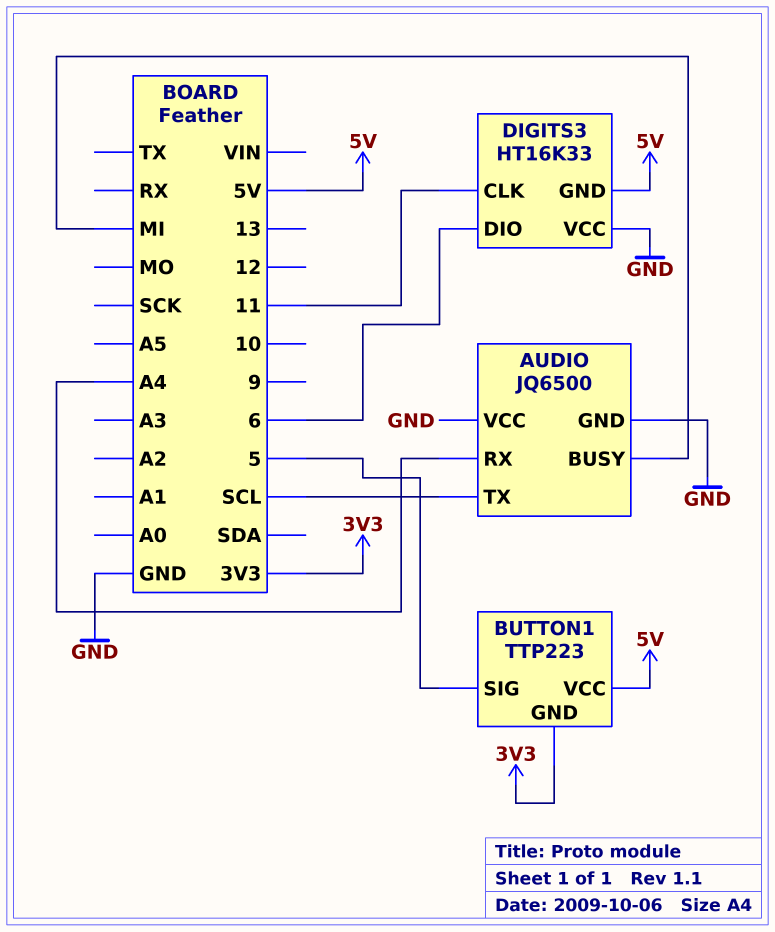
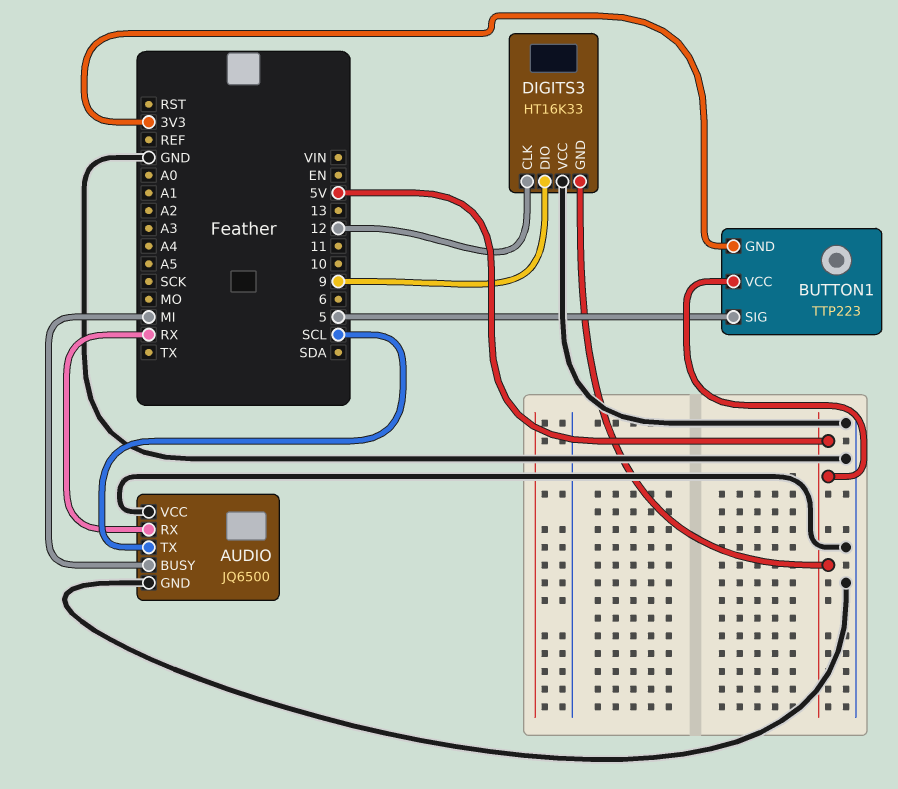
AUDIO pin RX: A4 -> RX
DIGITS3 pin CLK: 11 -> 12
DIGITS3 pin DIO: 6 -> 9

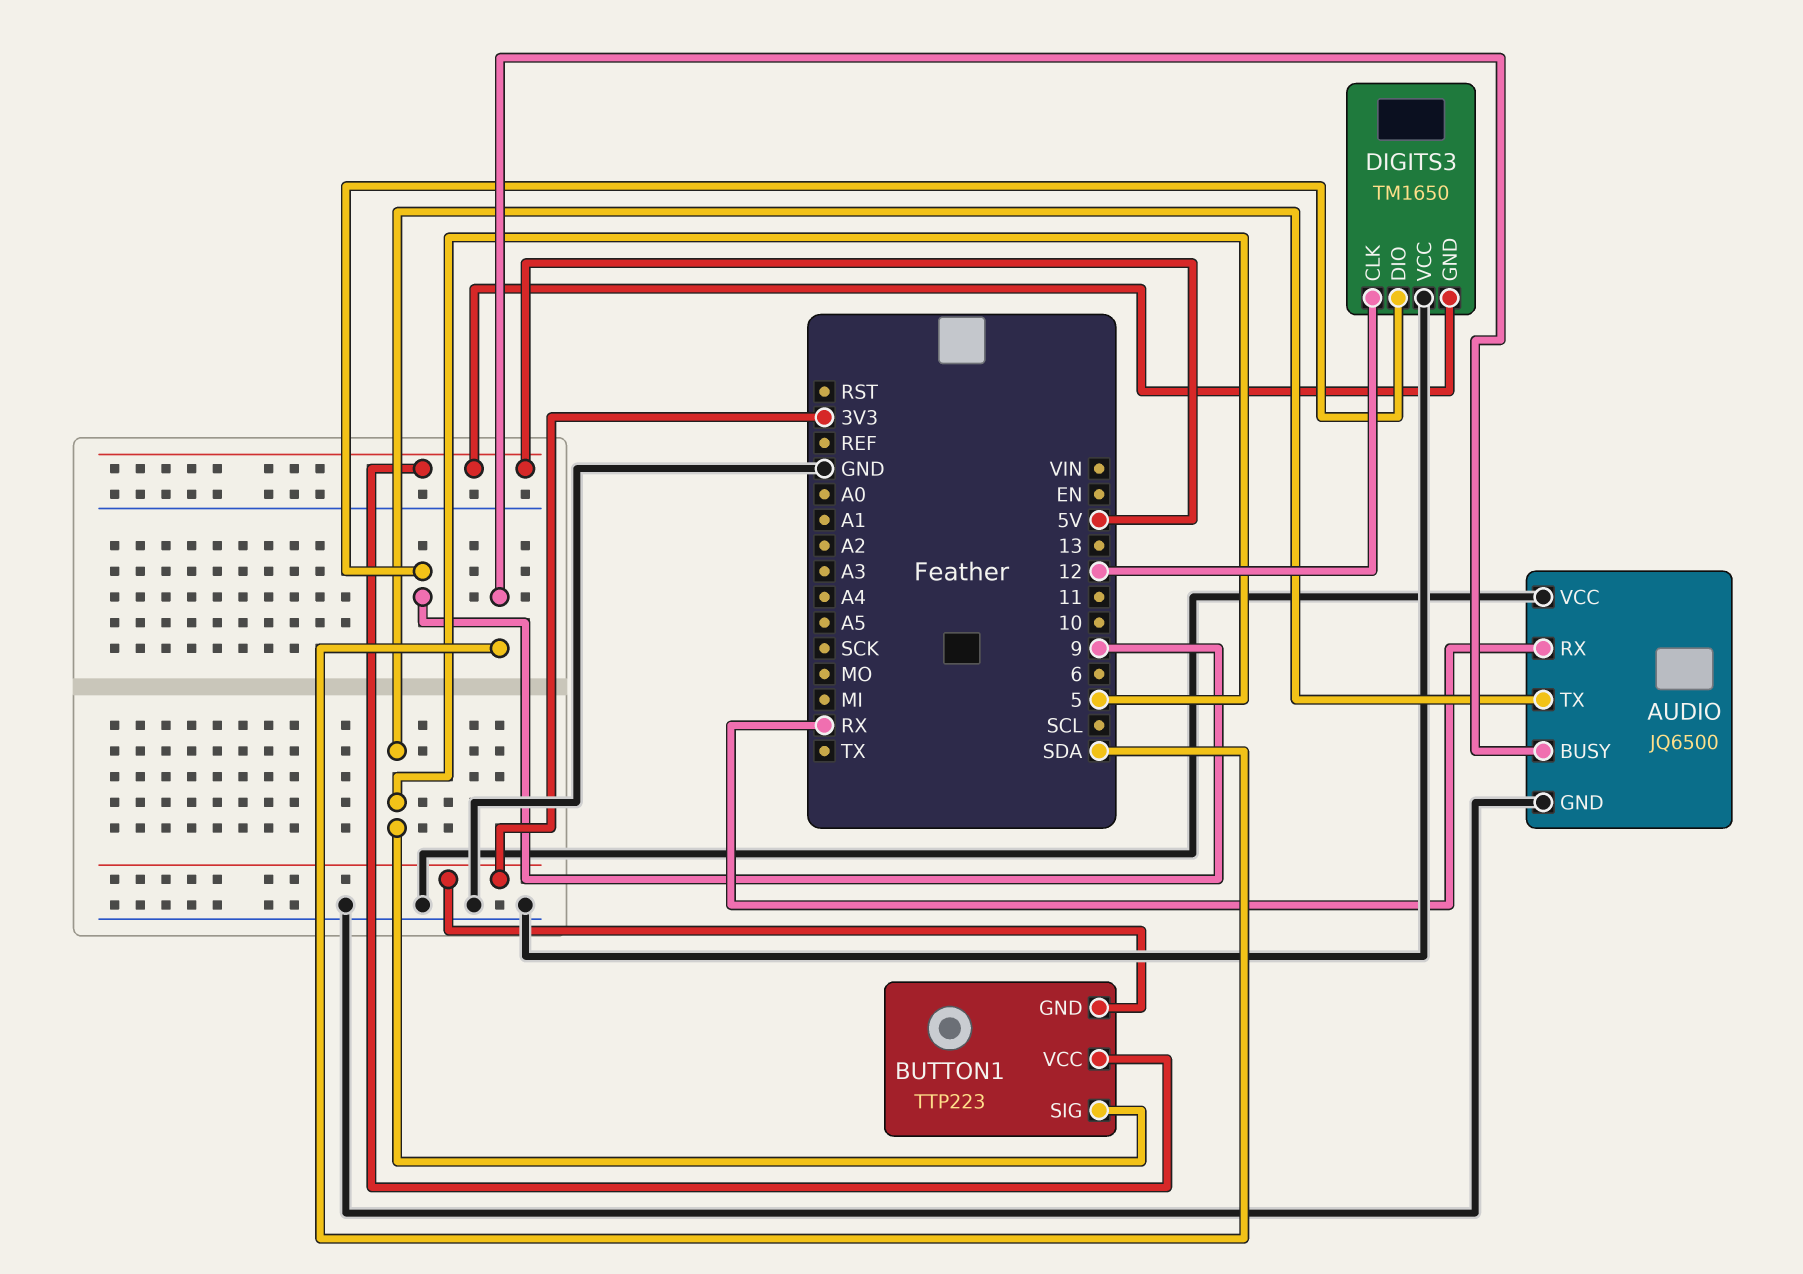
AUDIO pin BUSY: MI -> SDA
AUDIO pin TX: SCL -> 5
DIGITS3: HT16K33 -> TM1650

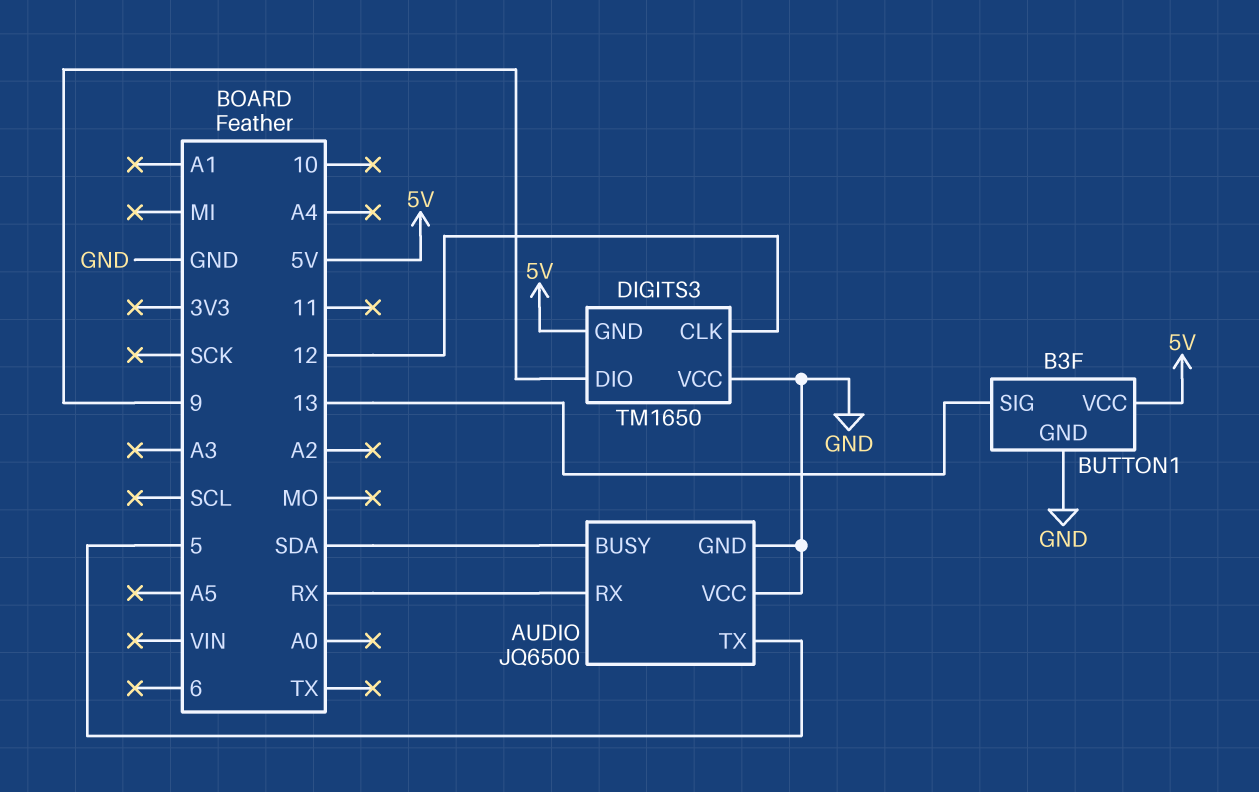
BUTTON1: TTP223 -> B3F
BUTTON1 pin GND: 3V3 -> GND
BUTTON1 pin SIG: 5 -> 13

